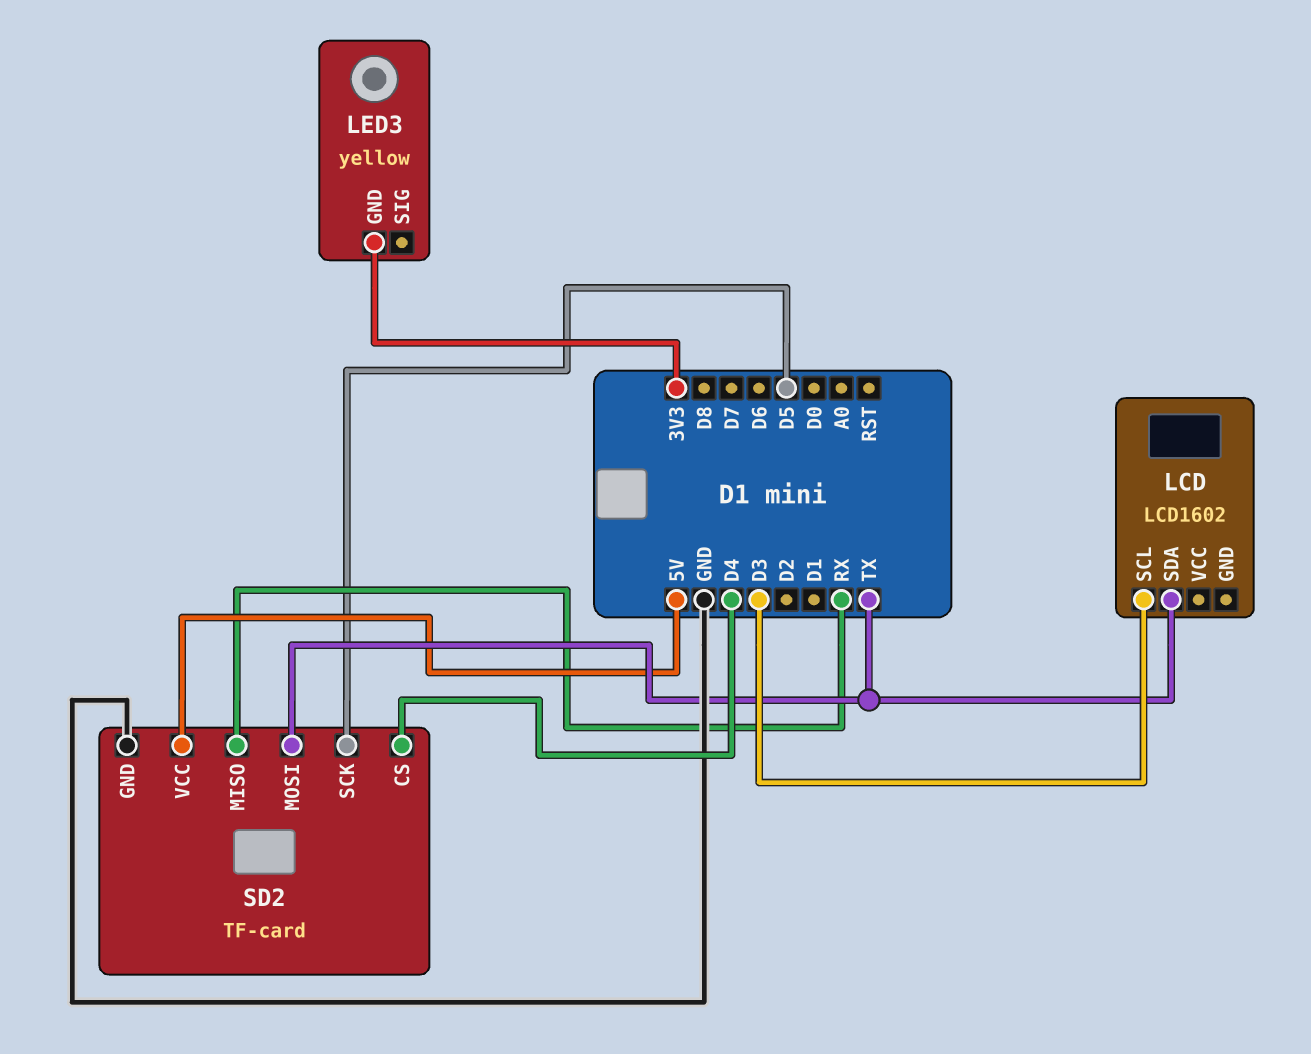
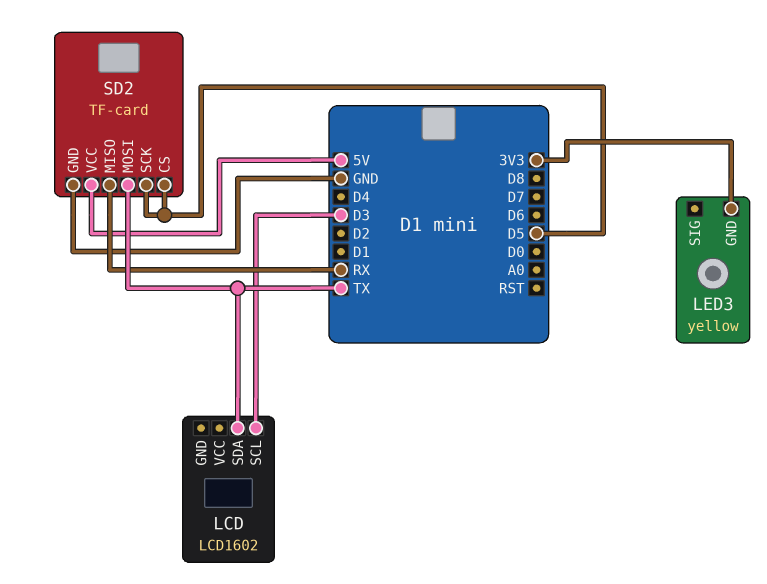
SD2 pin CS: D4 -> D5

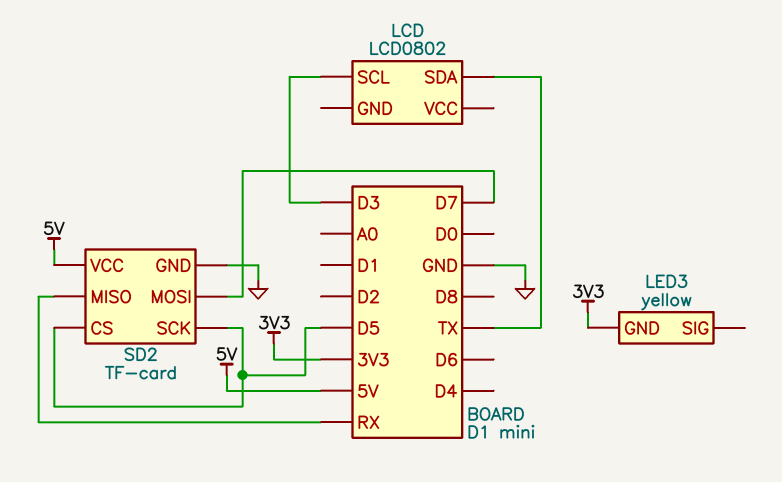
LCD: LCD1602 -> LCD0802
SD2 pin MOSI: TX -> D7

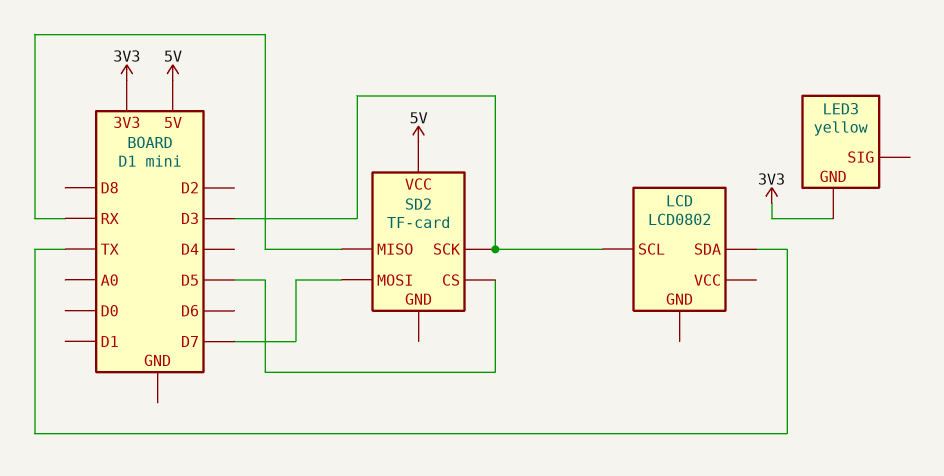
SD2 pin GND: GND -> none
SD2 pin SCK: D5 -> D3

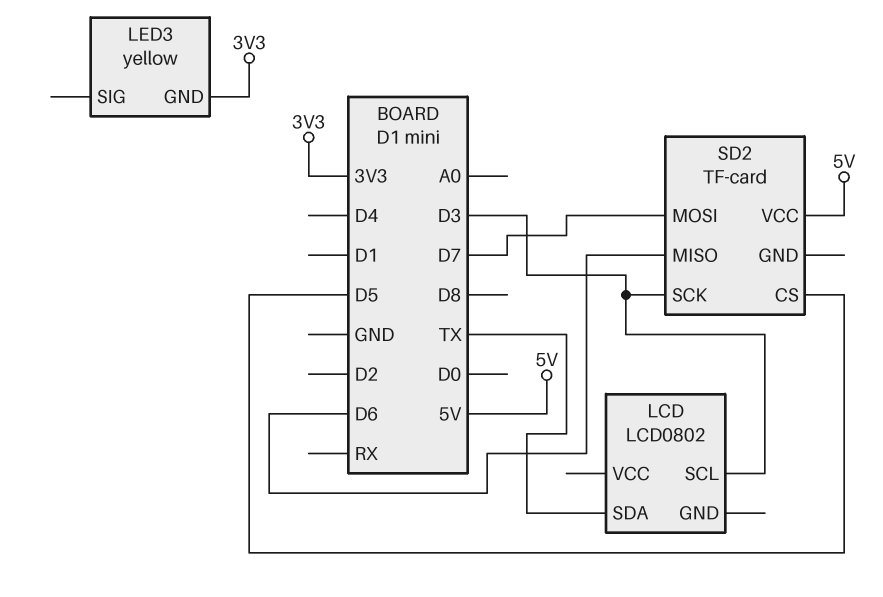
SD2 pin MISO: RX -> D6

